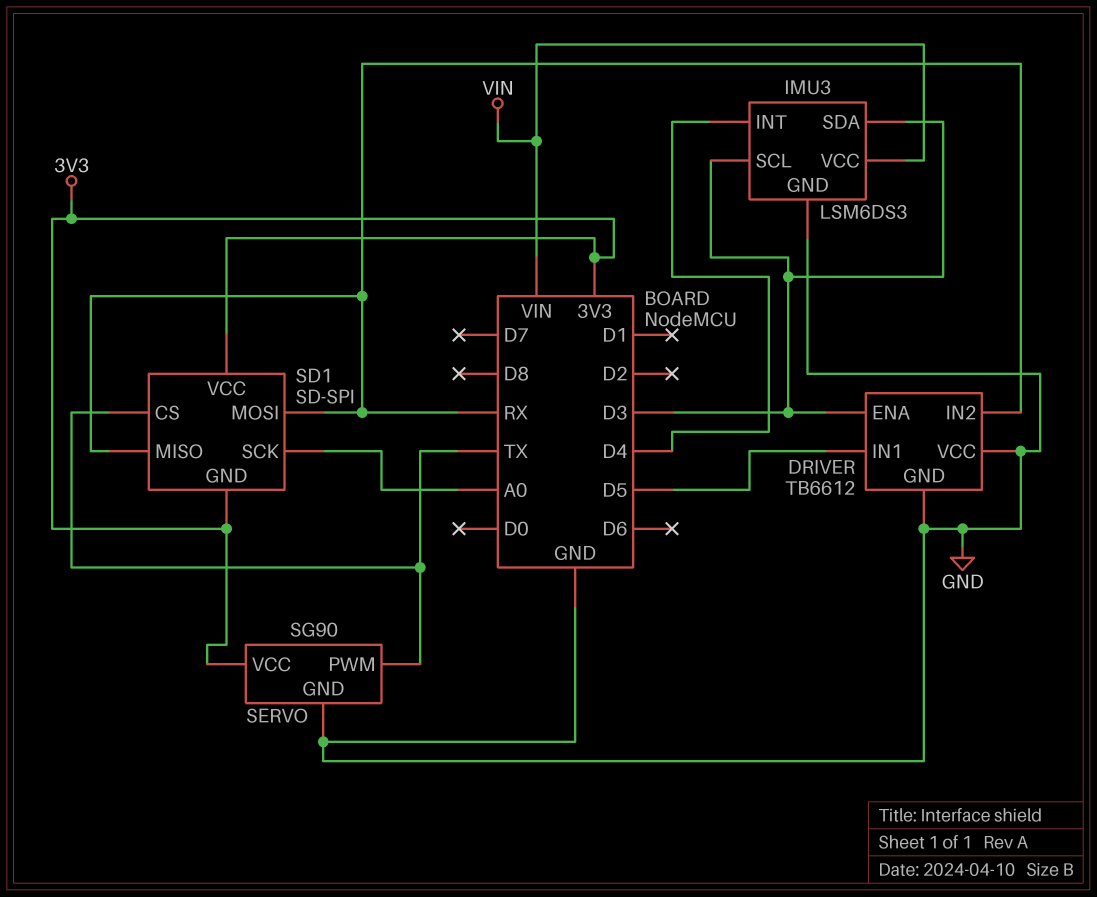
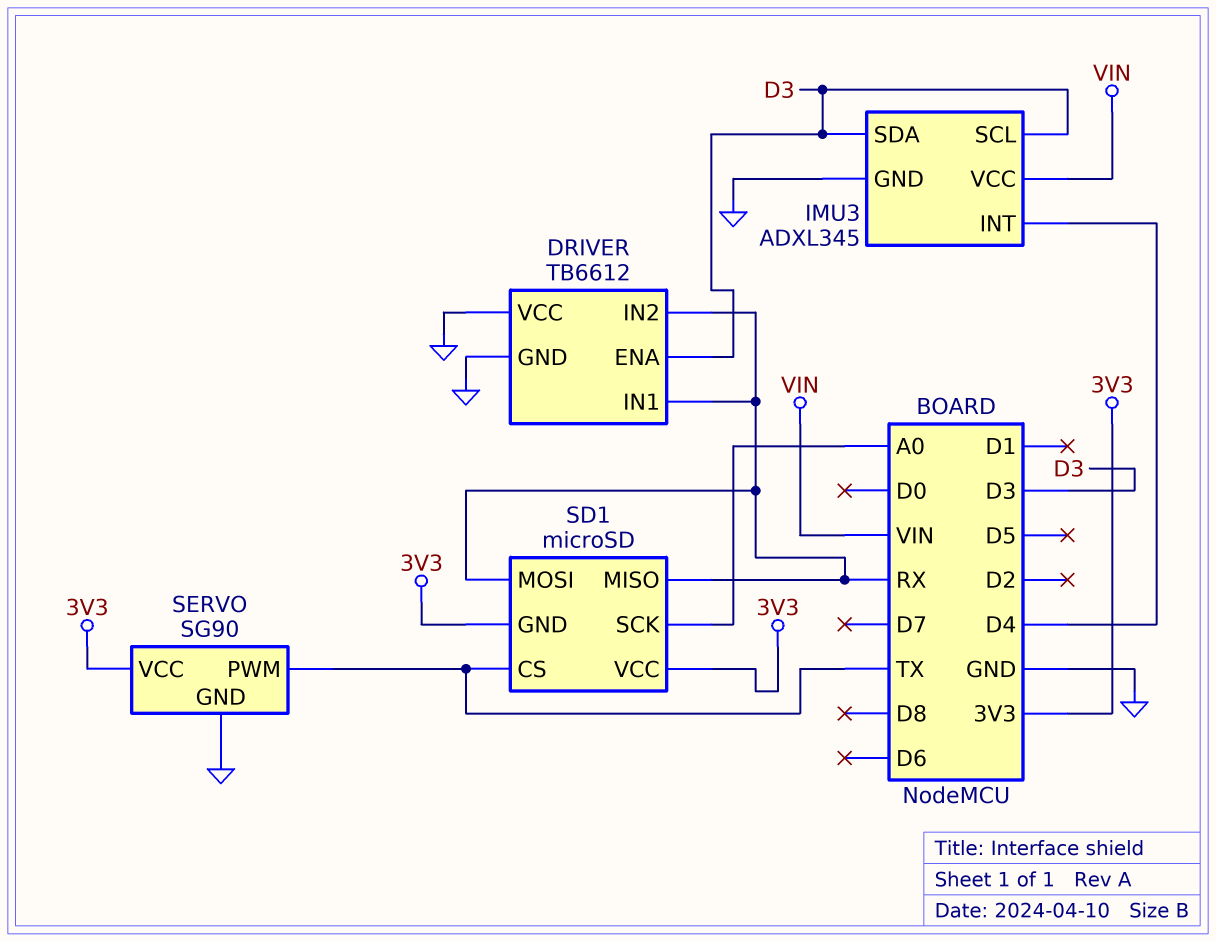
DRIVER pin IN1: D5 -> RX
IMU3: LSM6DS3 -> ADXL345
SD1: SD-SPI -> microSD

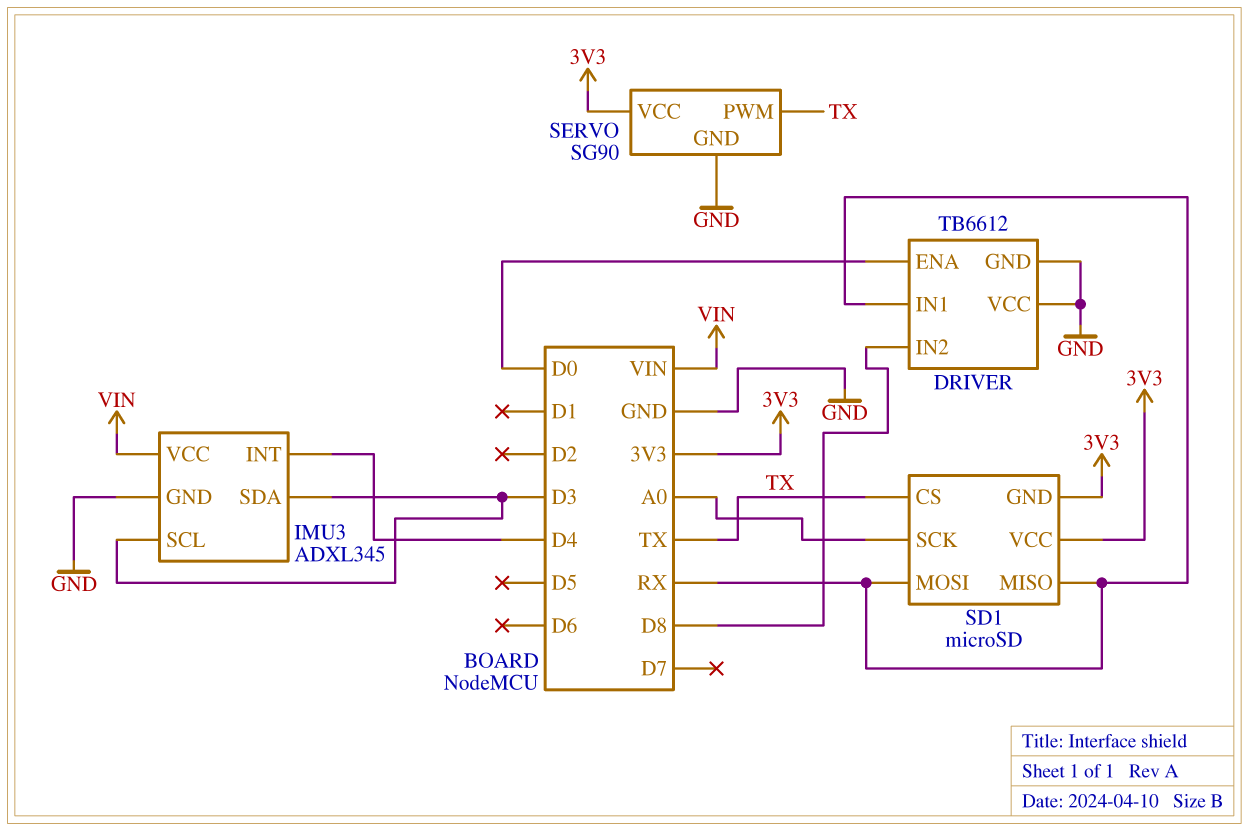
DRIVER pin ENA: D3 -> D0
DRIVER pin IN2: RX -> D8

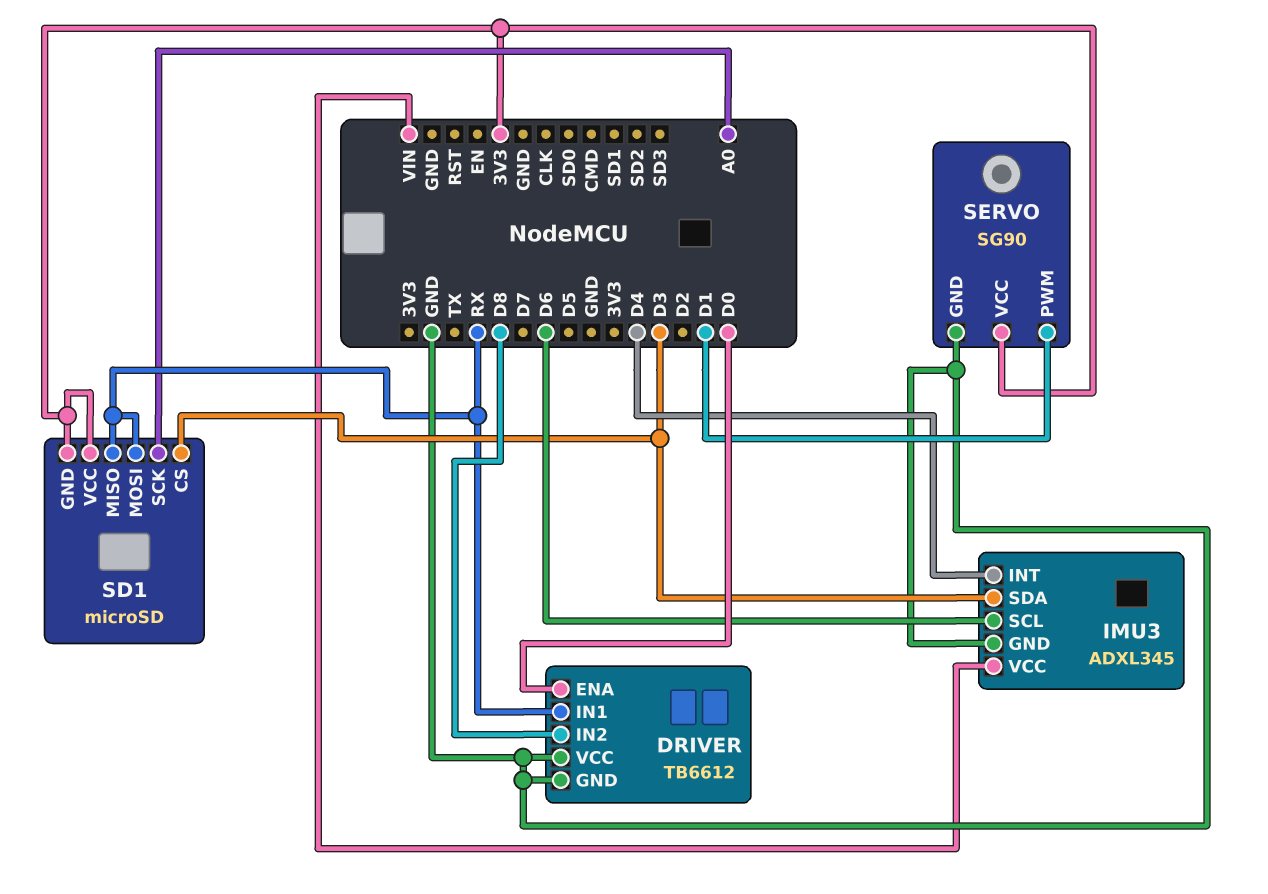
IMU3 pin SCL: D3 -> D6
SD1 pin CS: TX -> D3
SERVO pin PWM: TX -> D1

